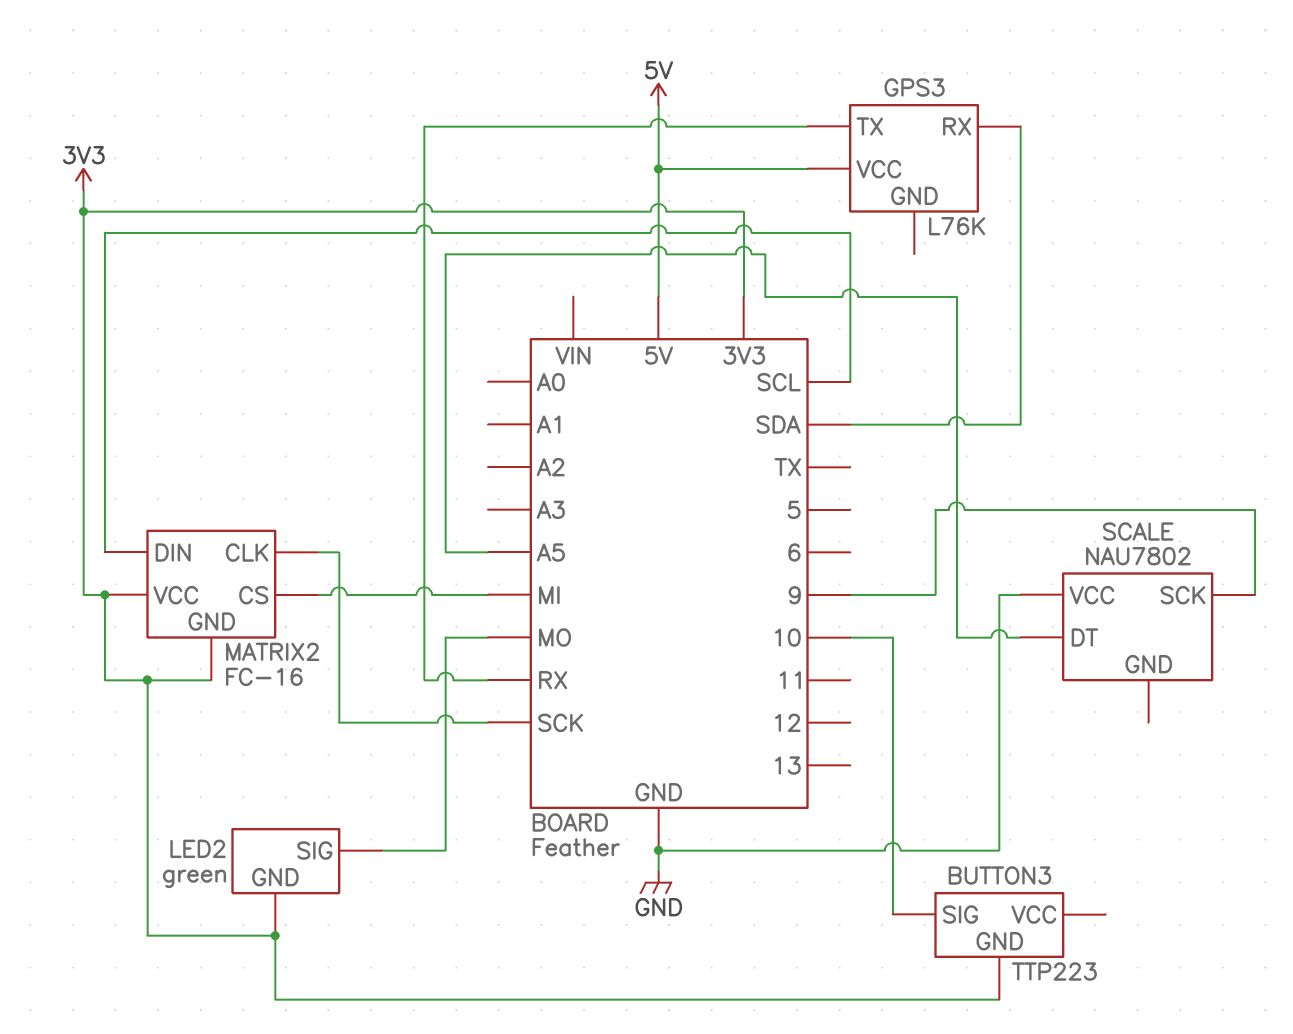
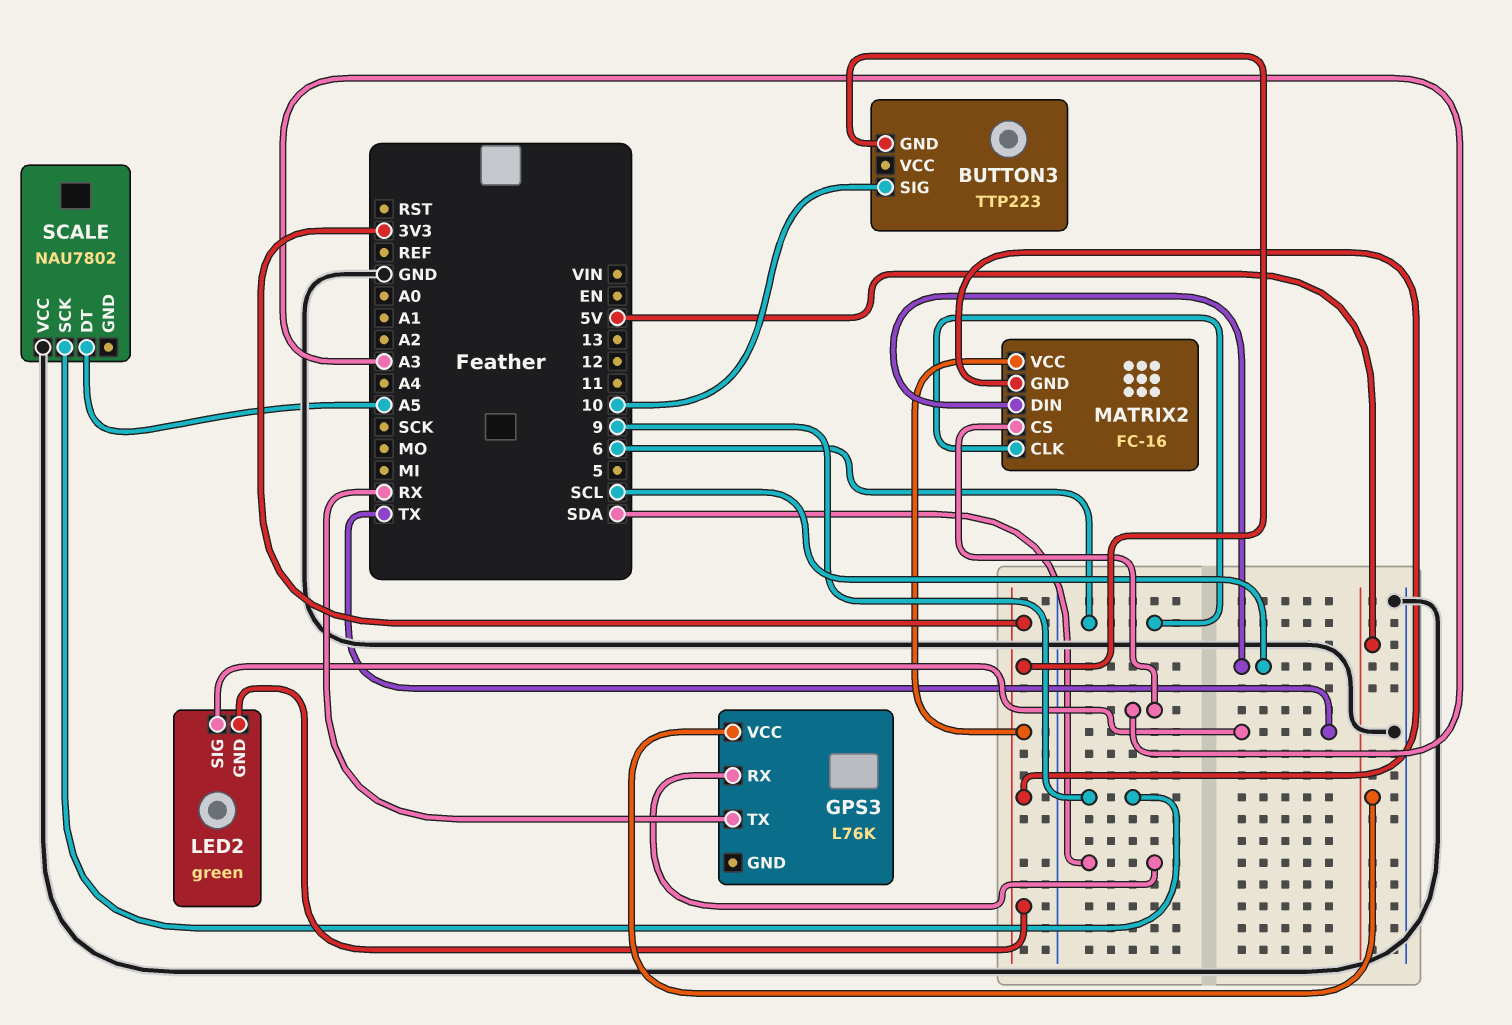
LED2 pin SIG: MO -> TX
MATRIX2 pin CLK: SCK -> 6
MATRIX2 pin CS: MI -> A3

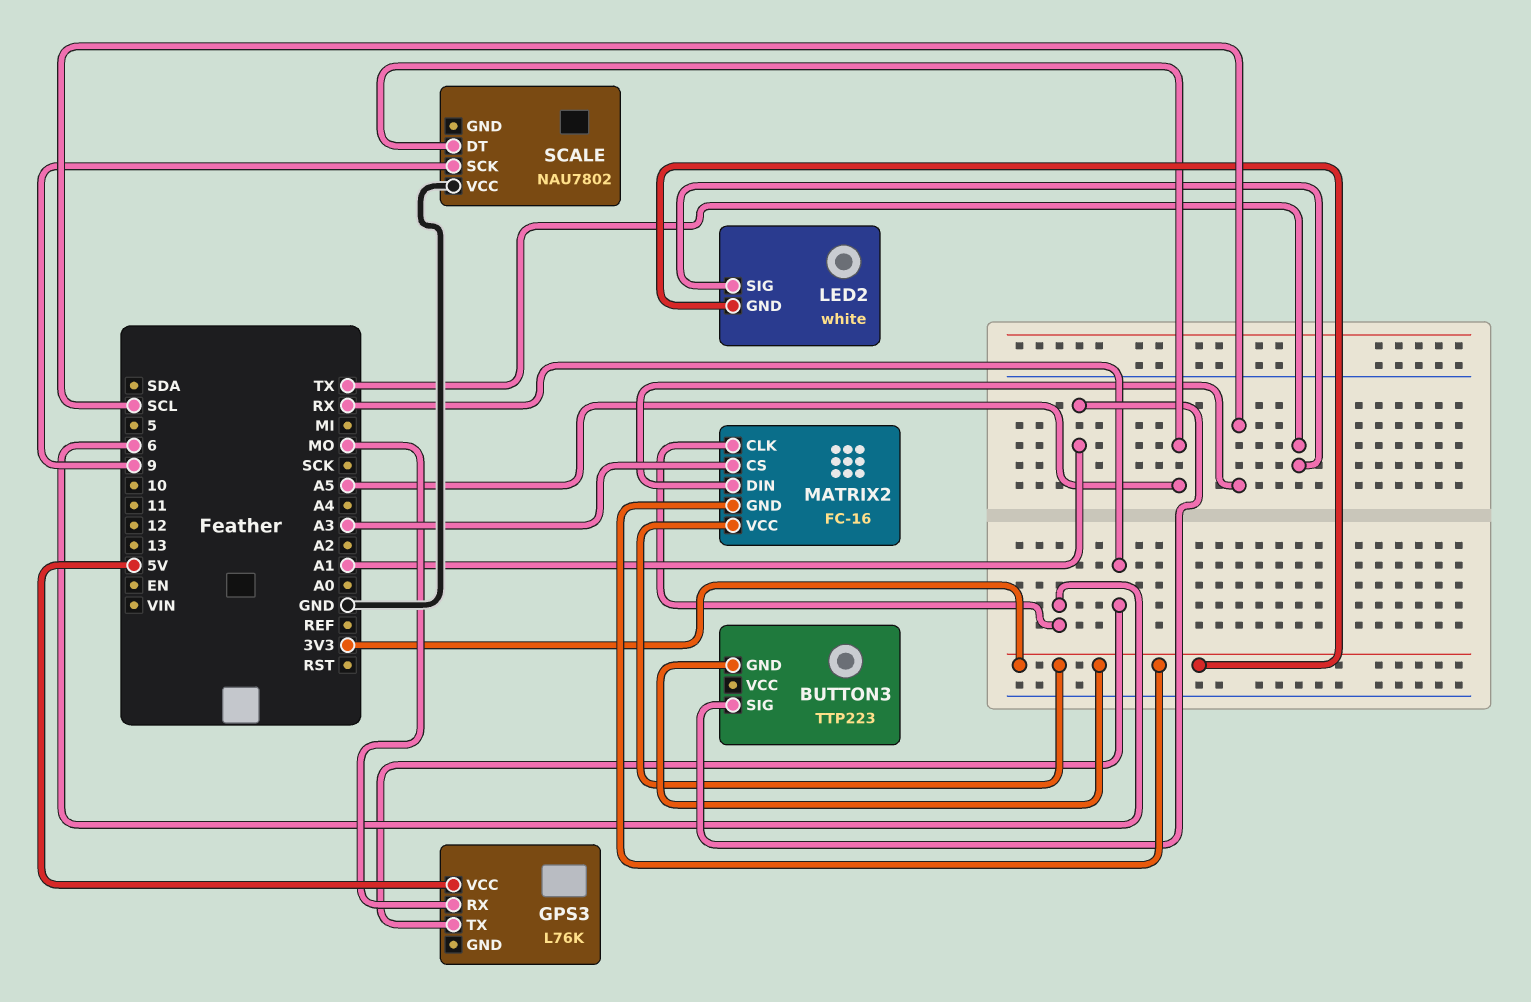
BUTTON3 pin SIG: 10 -> A1
GPS3 pin RX: SDA -> MO
LED2: green -> white

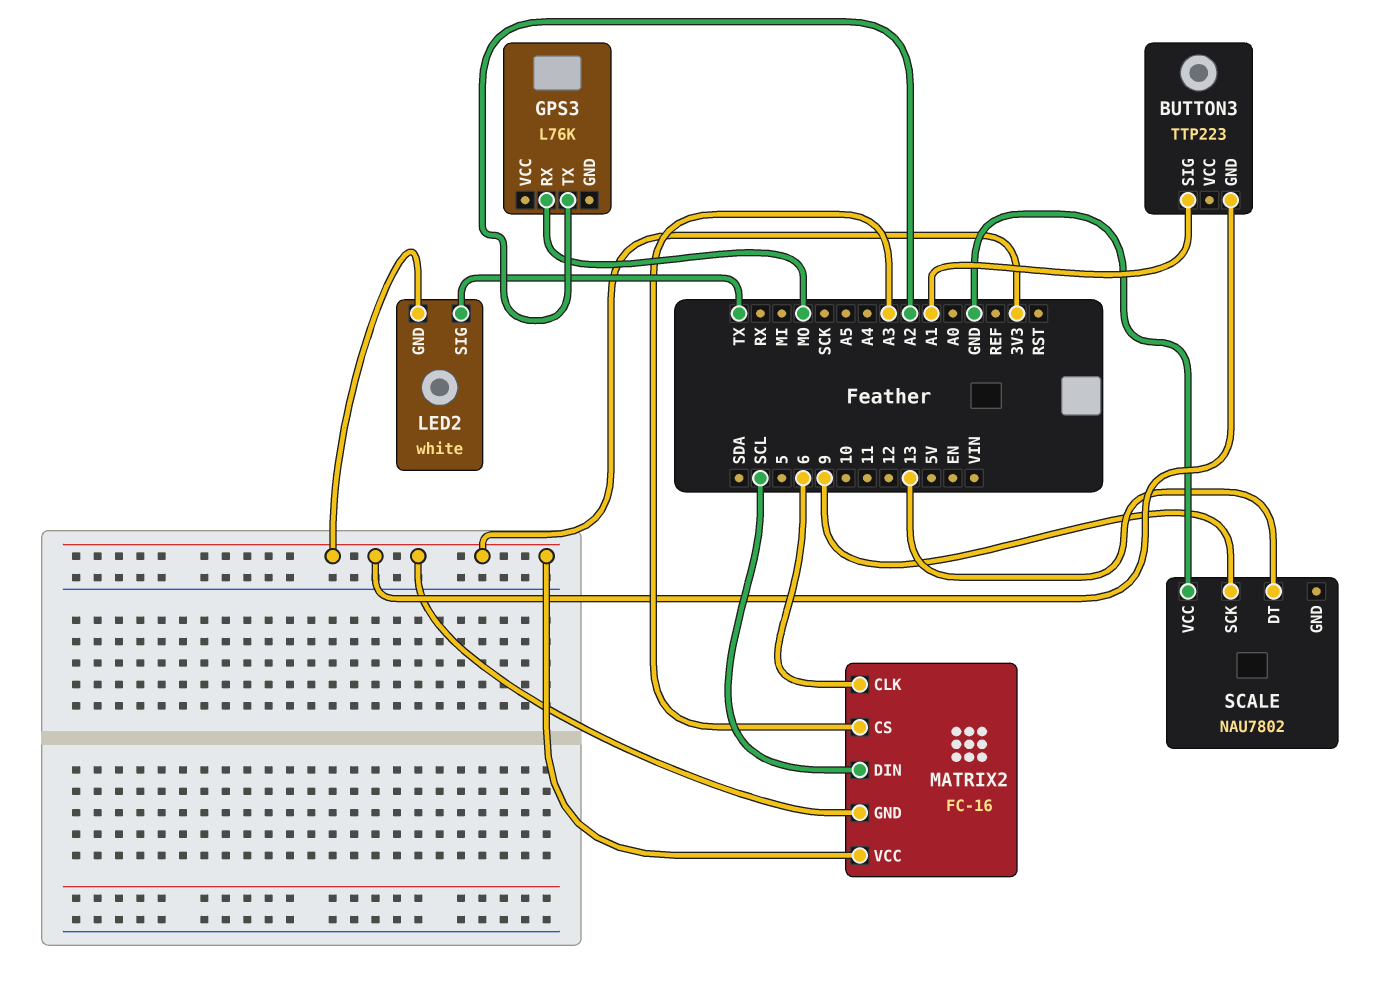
GPS3 pin TX: RX -> A2
GPS3 pin VCC: 5V -> none
SCALE pin DT: A5 -> 13

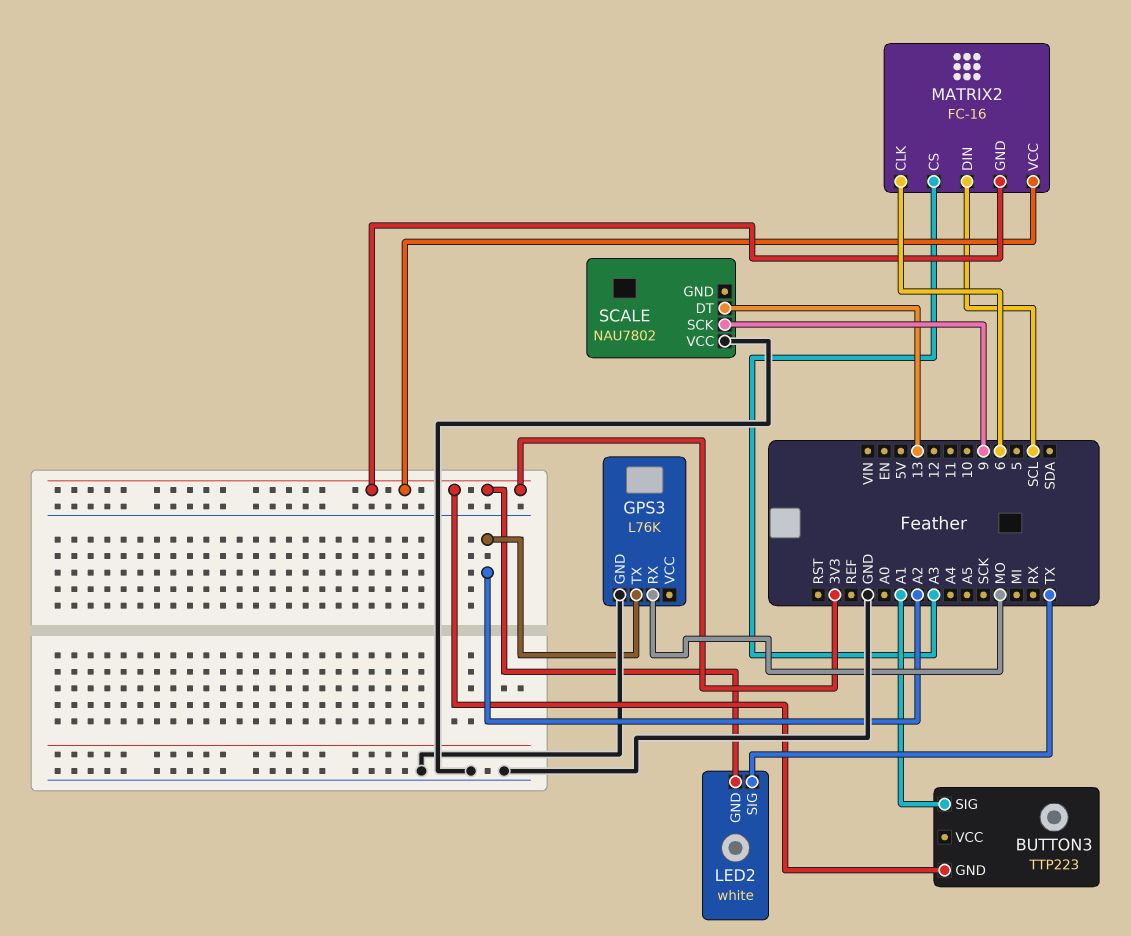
GPS3 pin GND: none -> GND

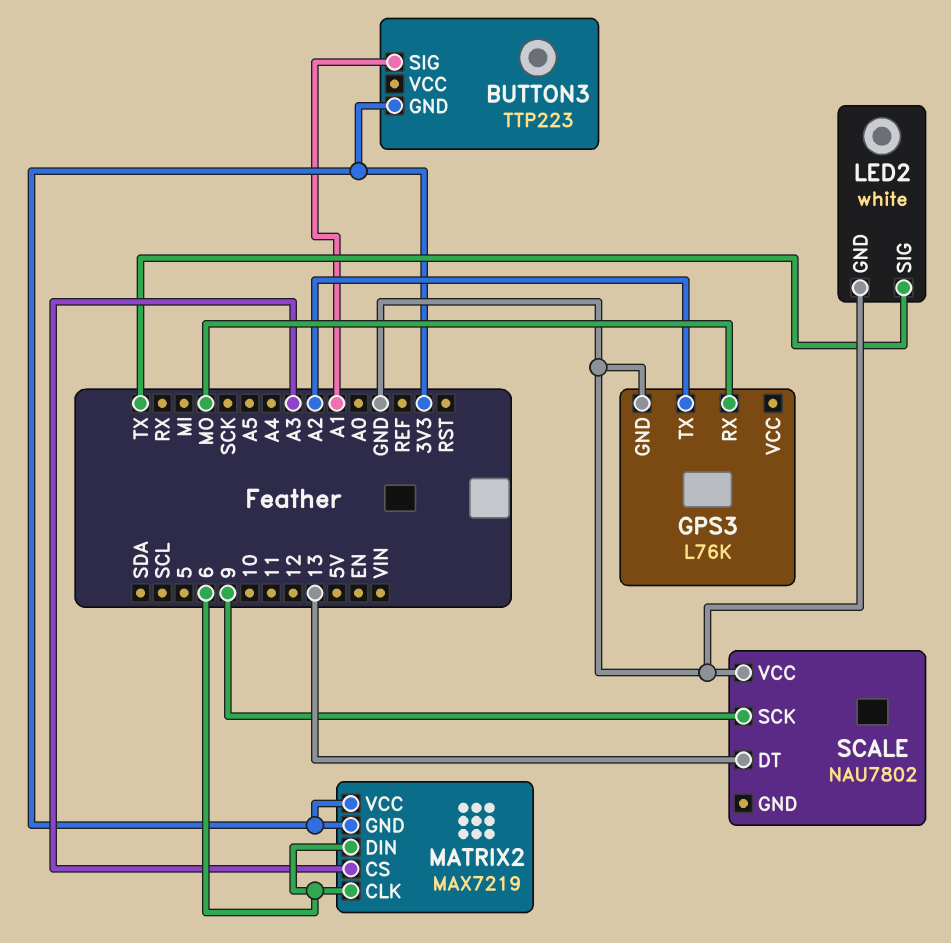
LED2 pin GND: 3V3 -> GND
MATRIX2: FC-16 -> MAX7219
MATRIX2 pin DIN: SCL -> 6

